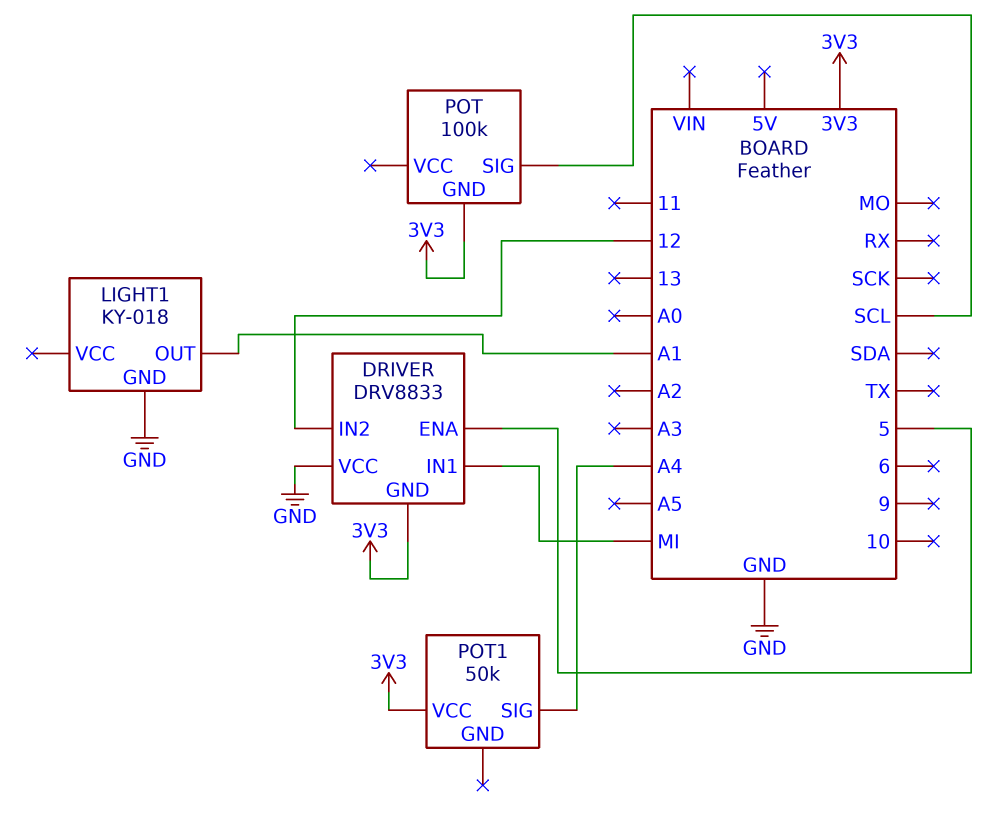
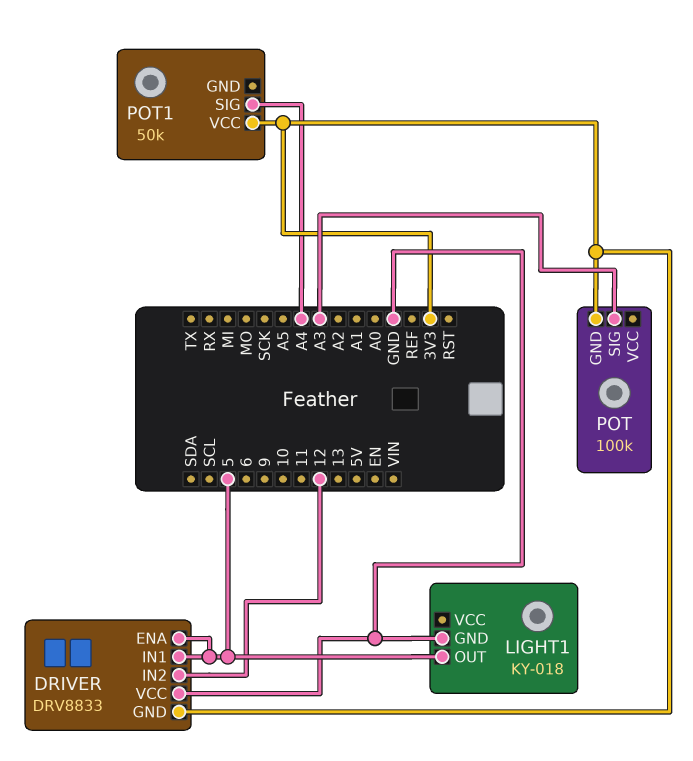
DRIVER pin IN1: MI -> 5
LIGHT1 pin OUT: A1 -> 5
POT pin SIG: SCL -> A3

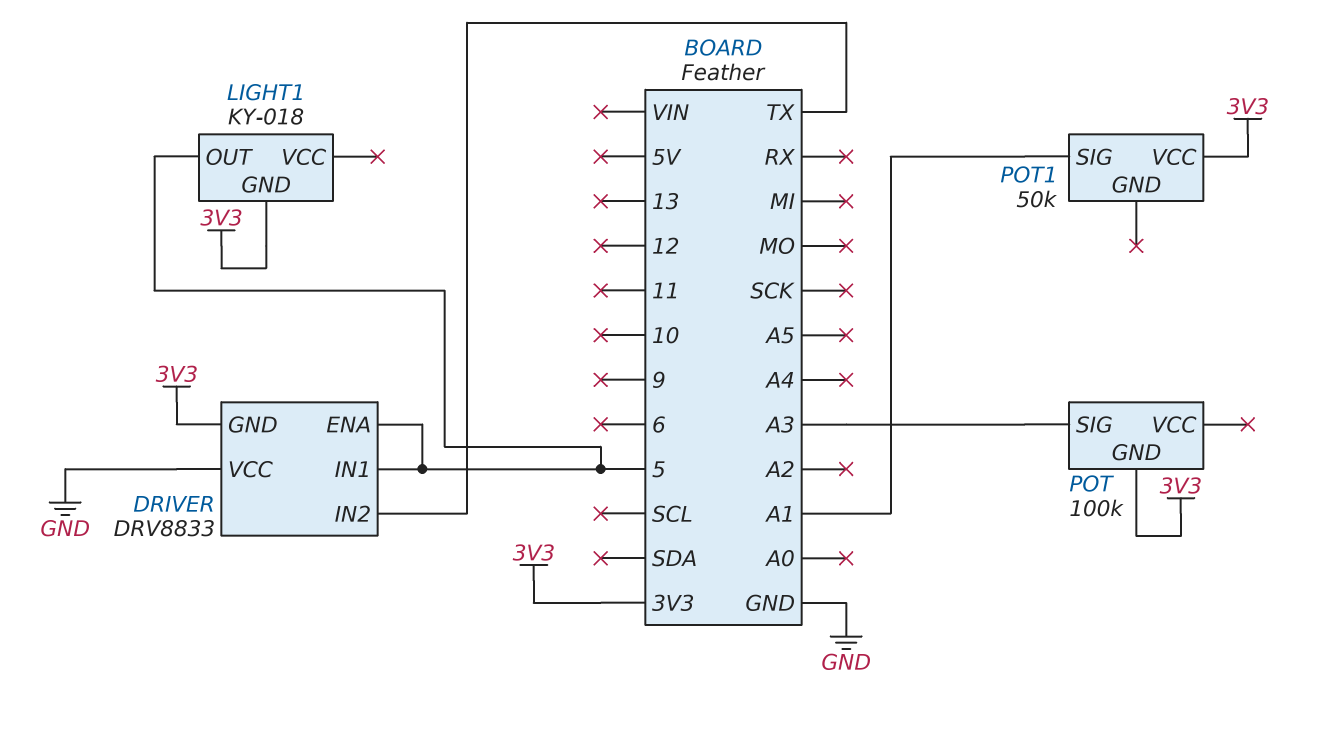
DRIVER pin IN2: 12 -> TX
LIGHT1 pin GND: GND -> 3V3
POT1 pin SIG: A4 -> A1

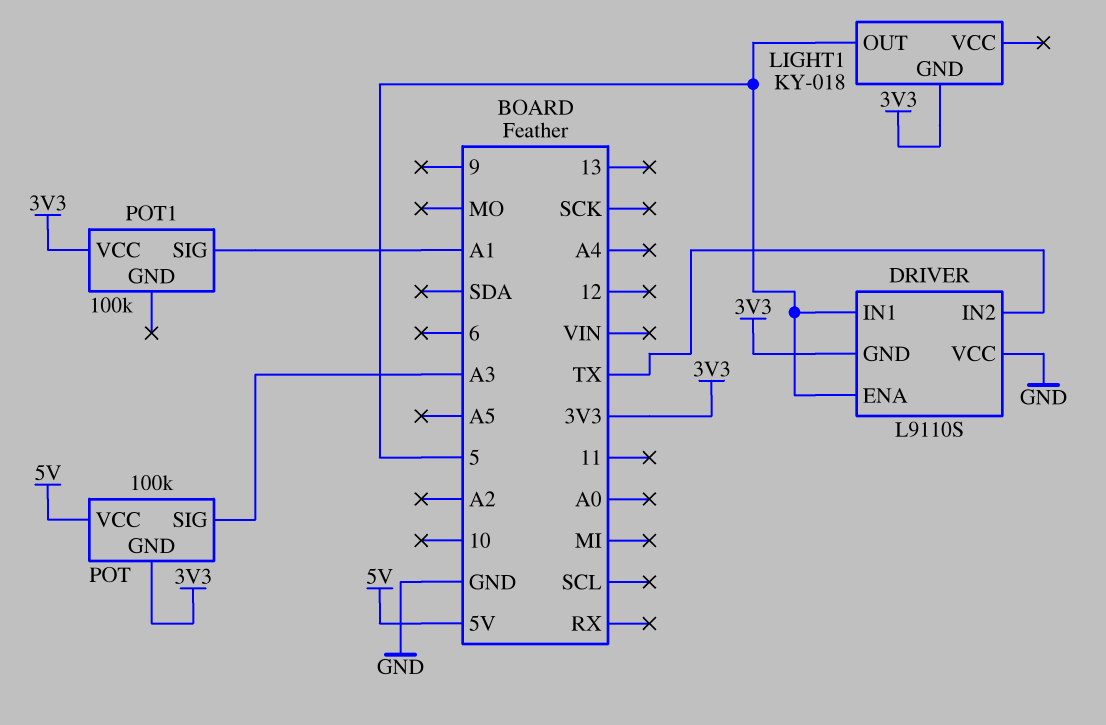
DRIVER: DRV8833 -> L9110S
POT pin VCC: none -> 5V
POT1: 50k -> 100k

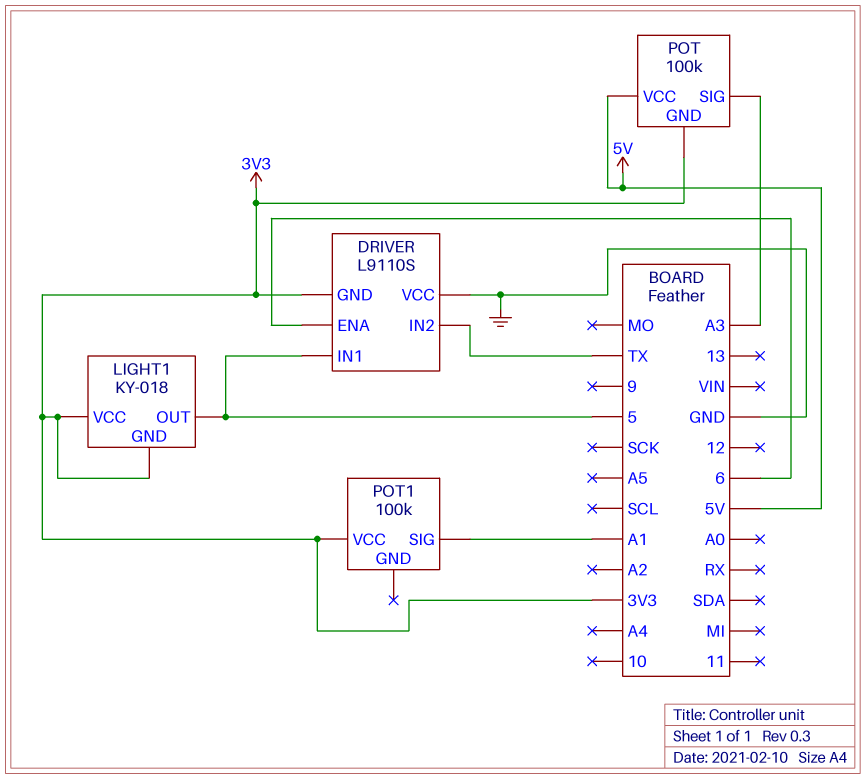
DRIVER pin ENA: 5 -> 6
LIGHT1 pin VCC: none -> 3V3

